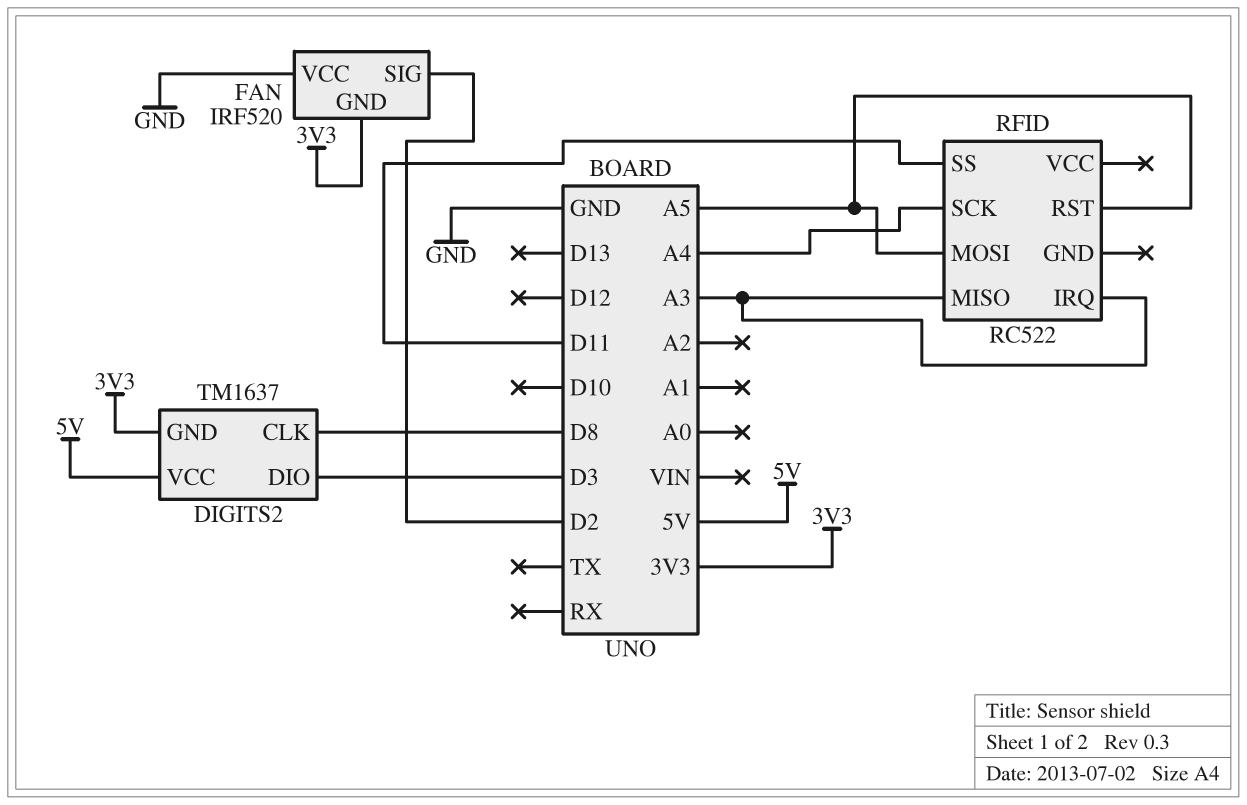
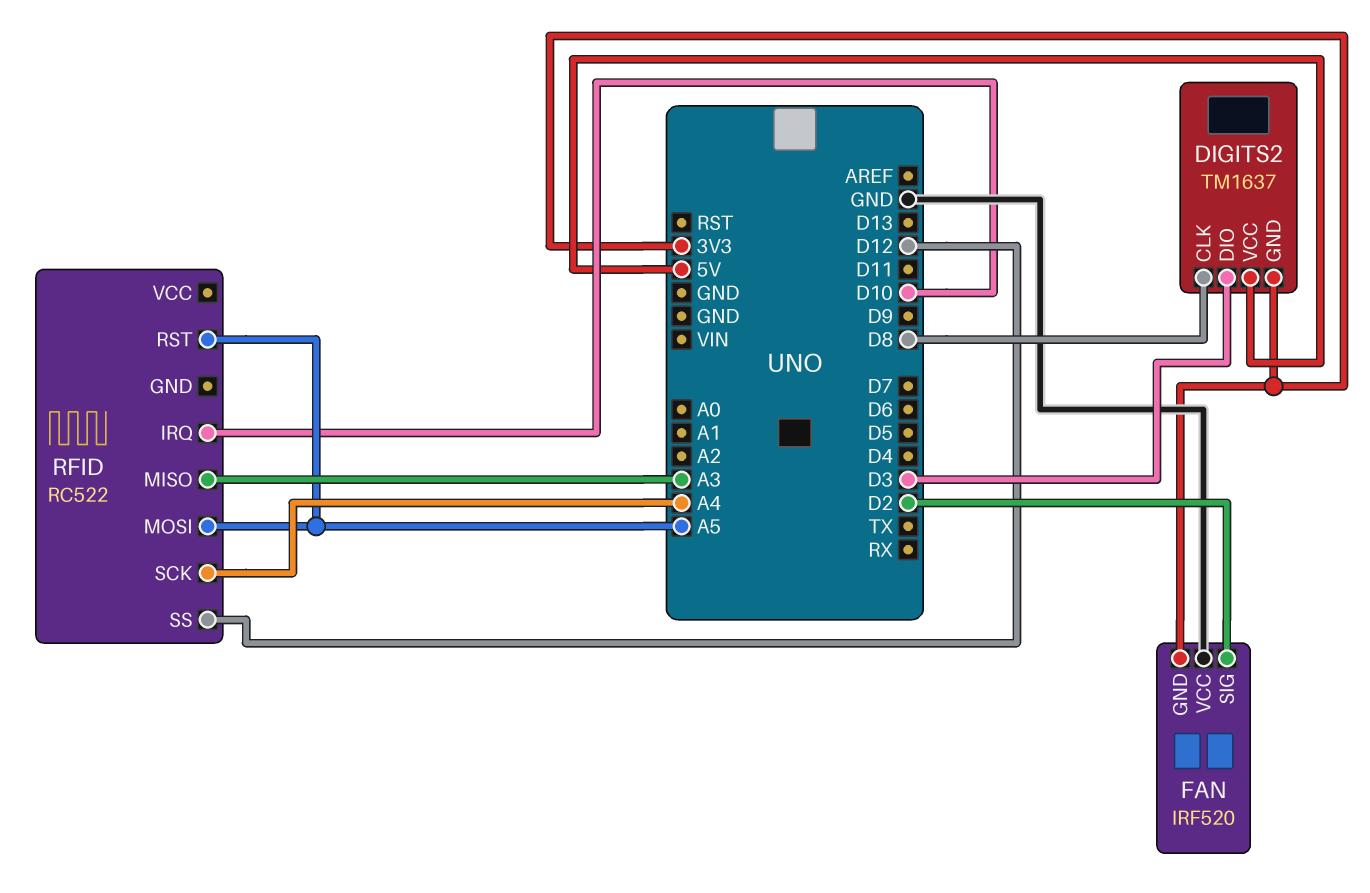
RFID pin IRQ: A3 -> D10
RFID pin SS: D11 -> D12

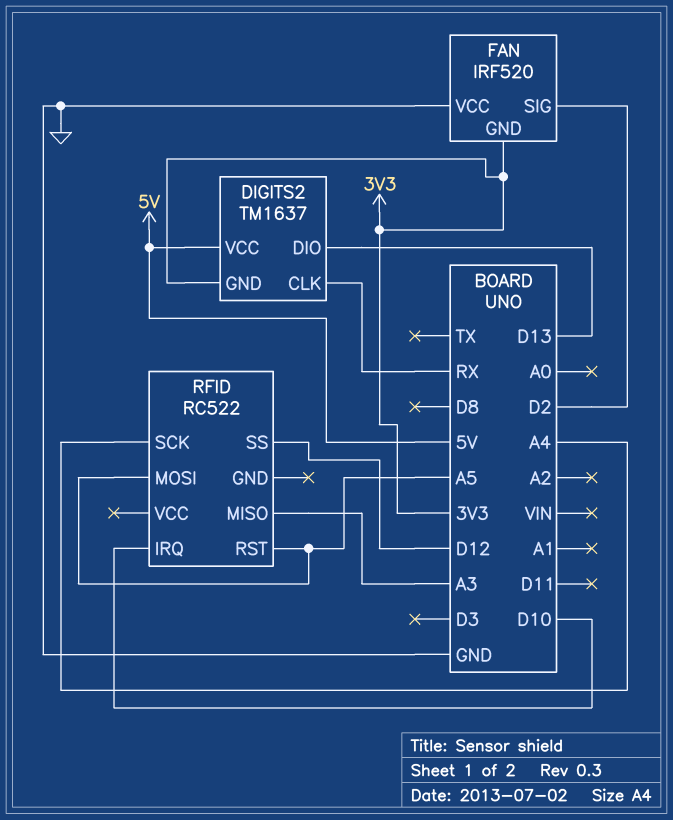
DIGITS2 pin CLK: D8 -> RX
DIGITS2 pin DIO: D3 -> D13

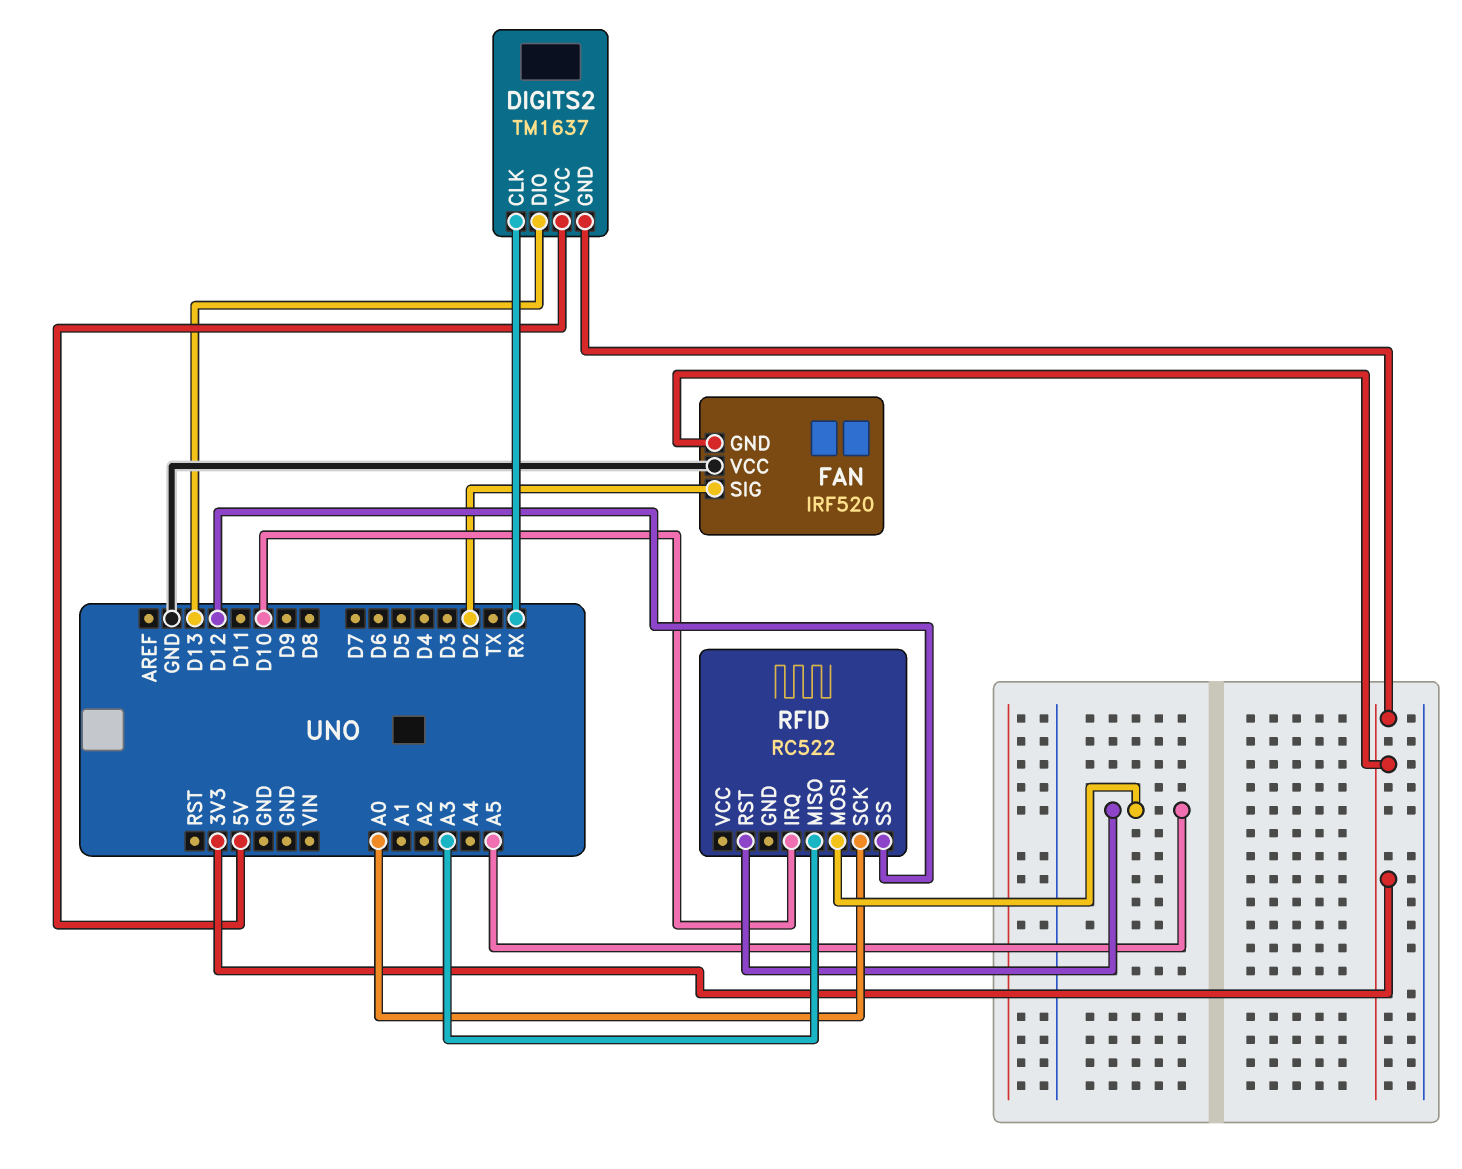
RFID pin SCK: A4 -> A0

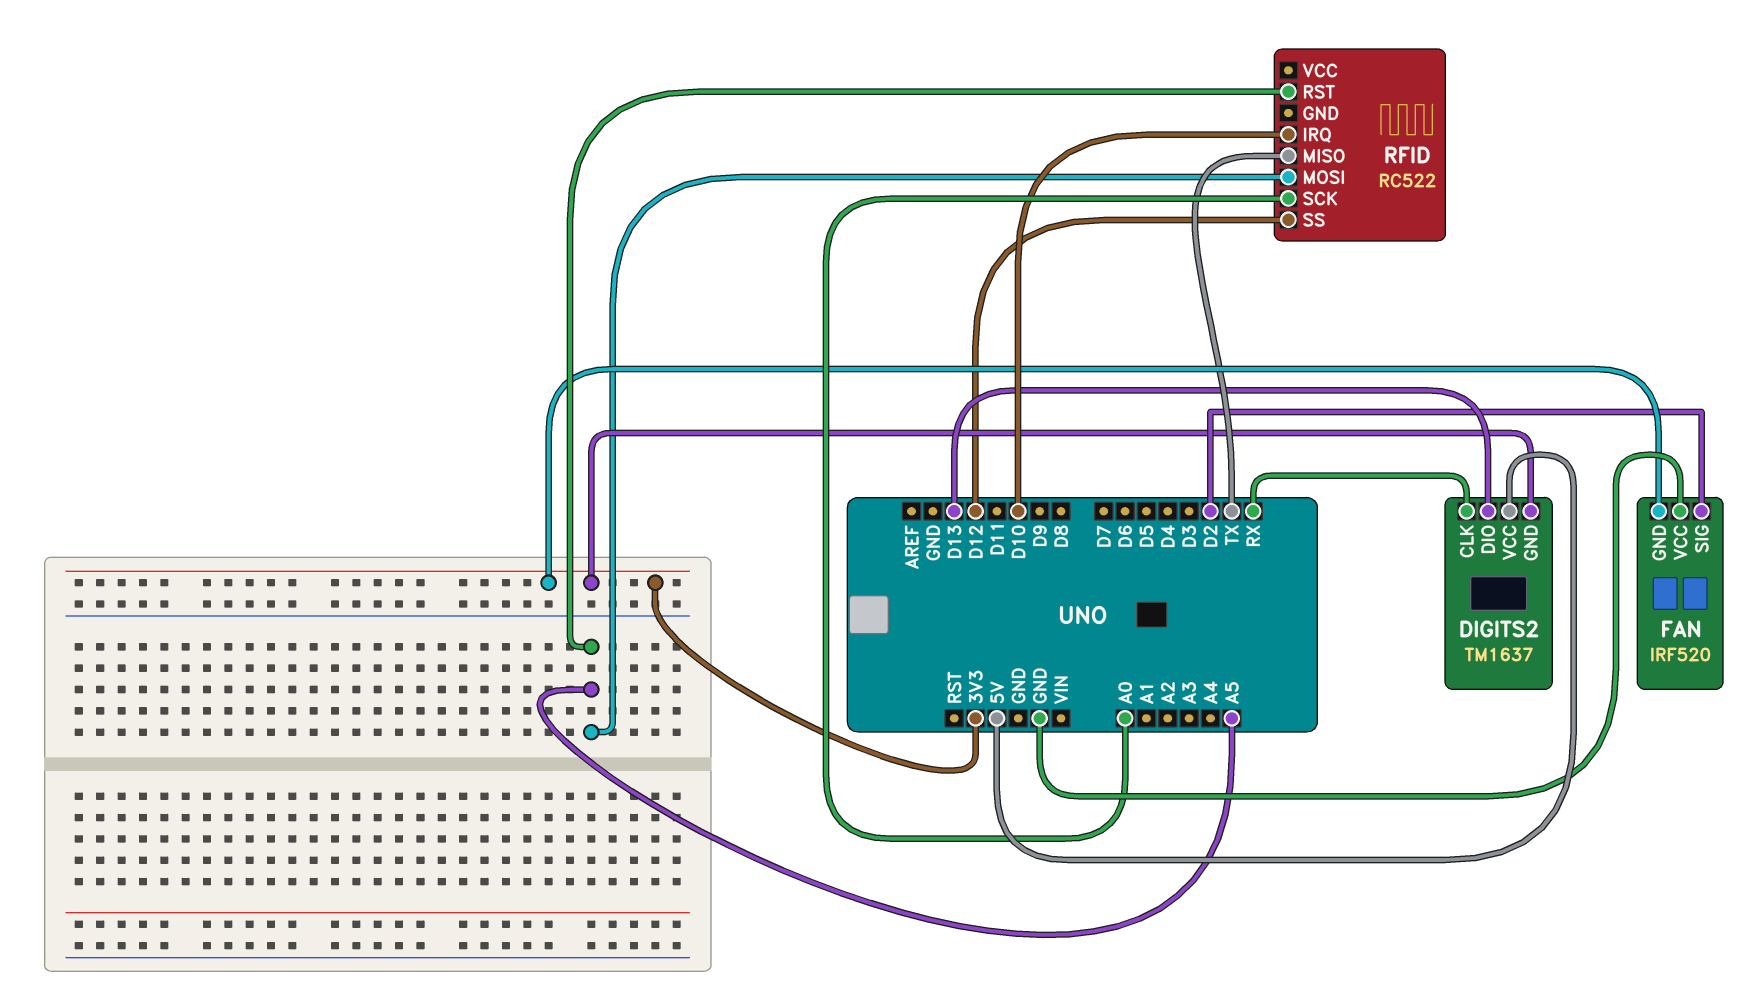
RFID pin MISO: A3 -> TX

